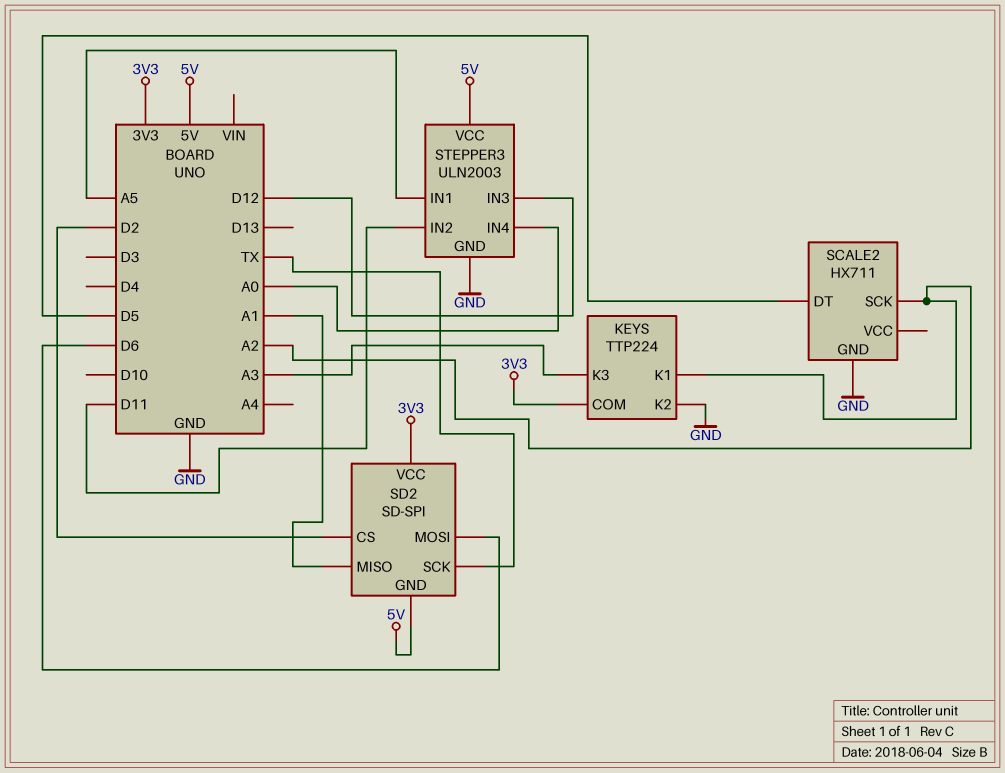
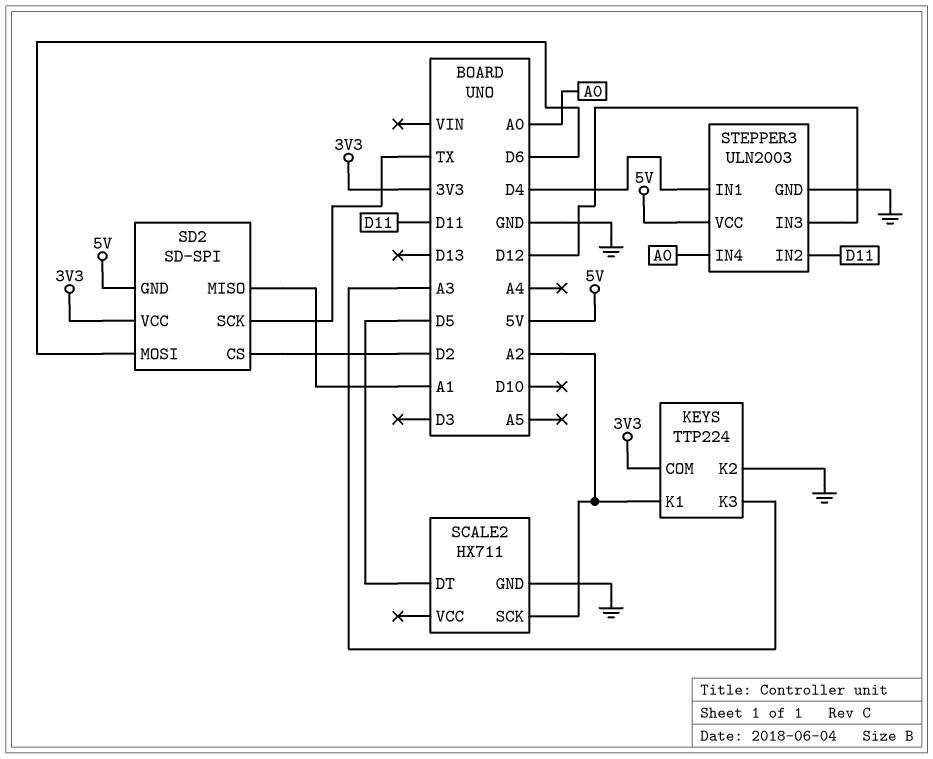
STEPPER3 pin IN1: A5 -> D4

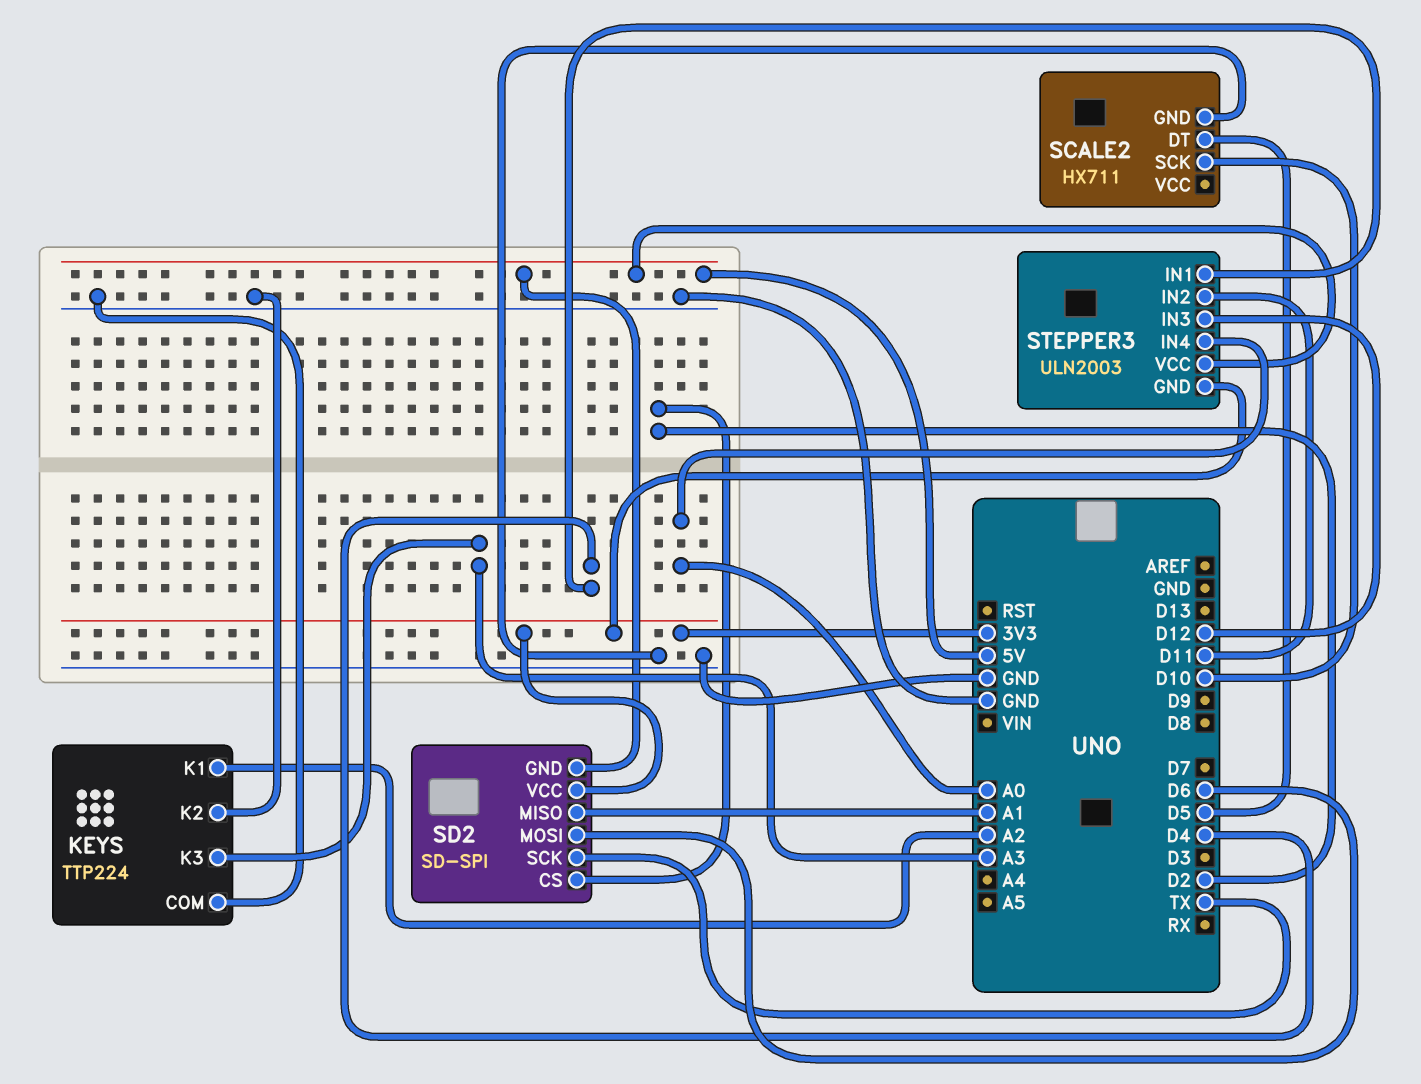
KEYS pin COM: 3V3 -> GND
SCALE2 pin SCK: A2 -> D10
STEPPER3 pin GND: GND -> 3V3

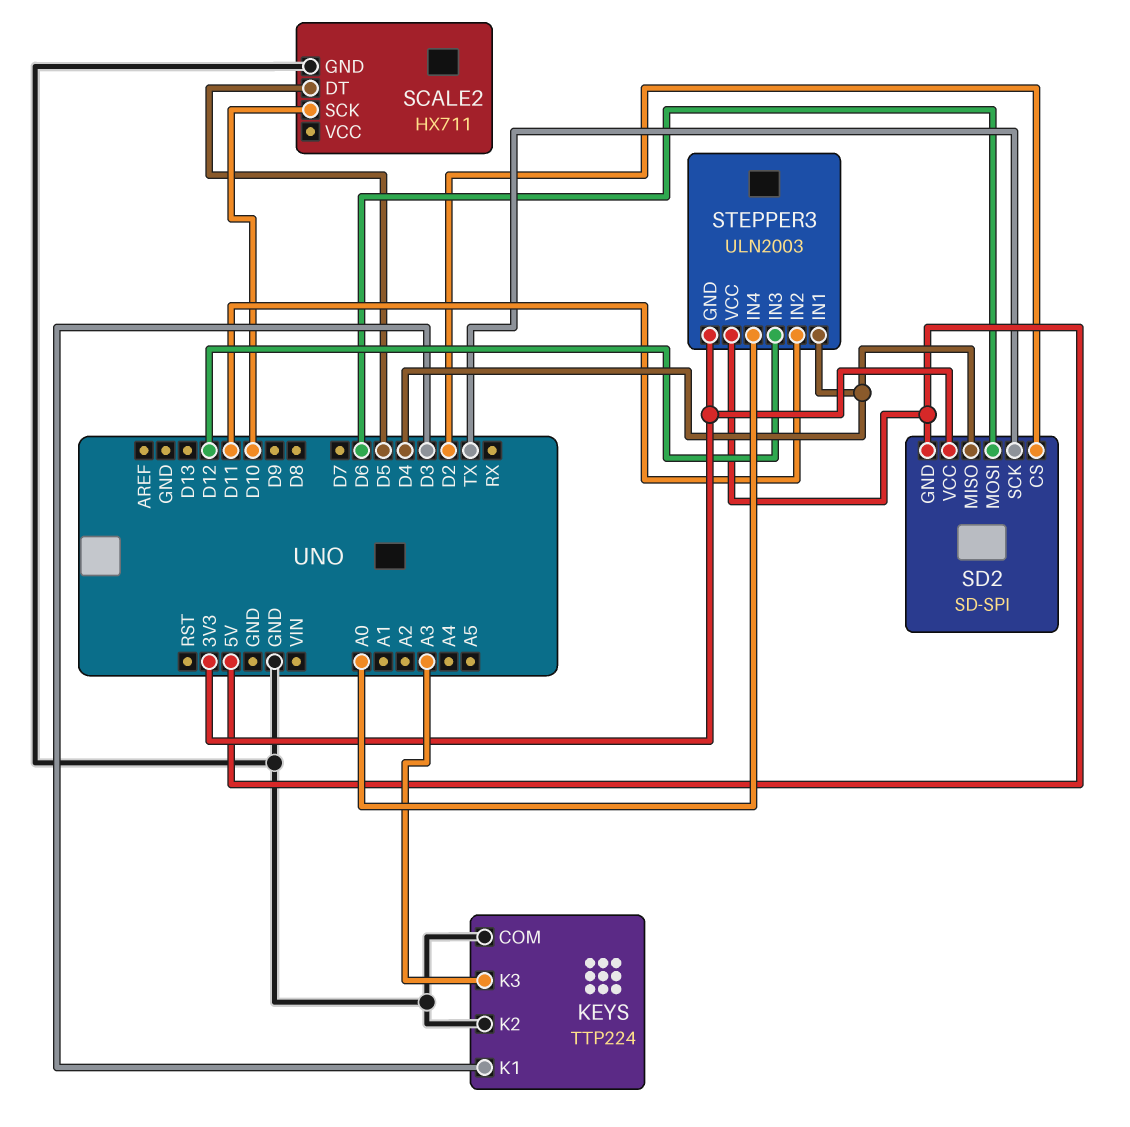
KEYS pin K1: A2 -> D3
SD2 pin MISO: A1 -> D4

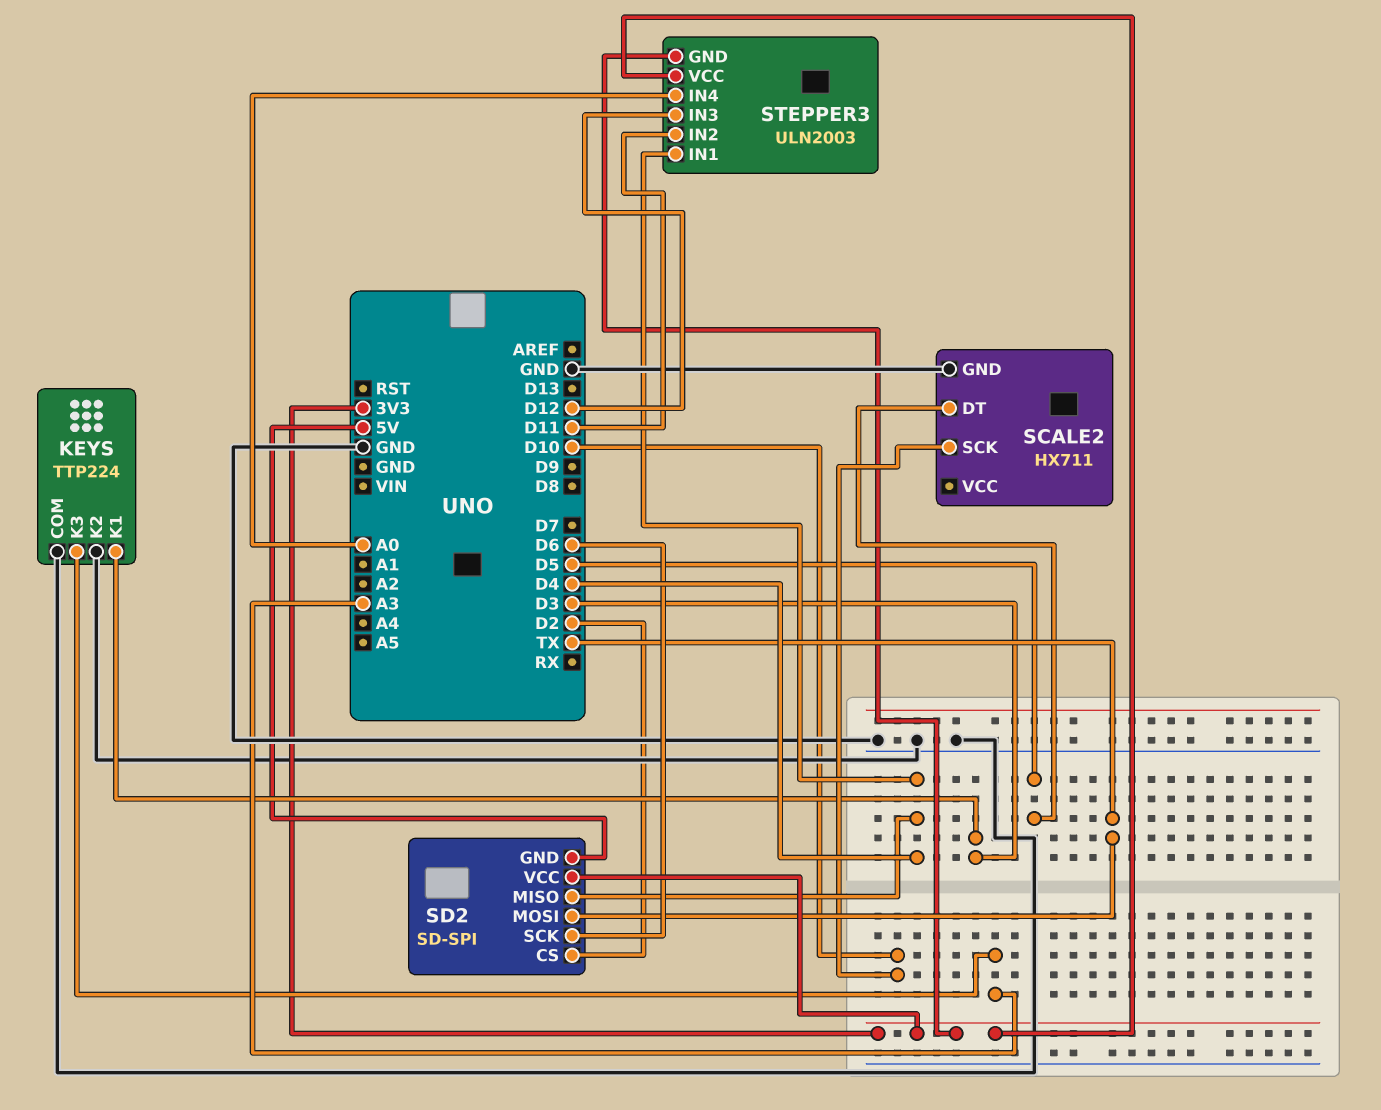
SD2 pin MOSI: D6 -> TX
SD2 pin SCK: TX -> D6
STEPPER3 pin VCC: 5V -> 3V3

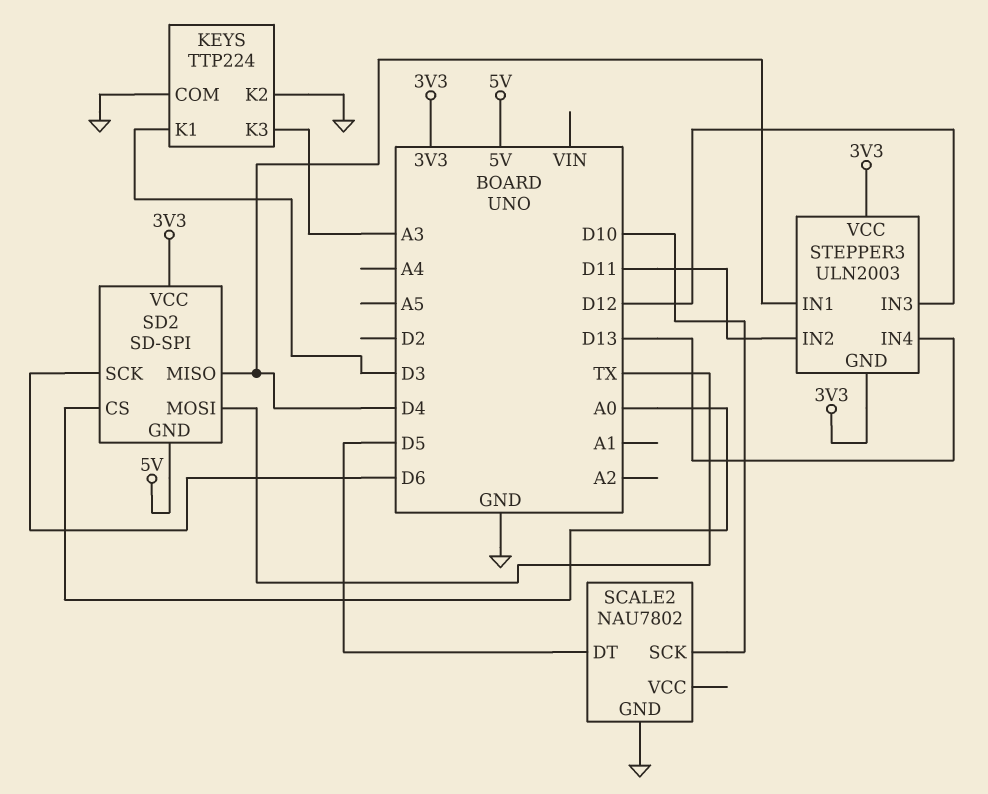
SCALE2: HX711 -> NAU7802
SD2 pin CS: D2 -> A0
STEPPER3 pin IN4: A0 -> D13

